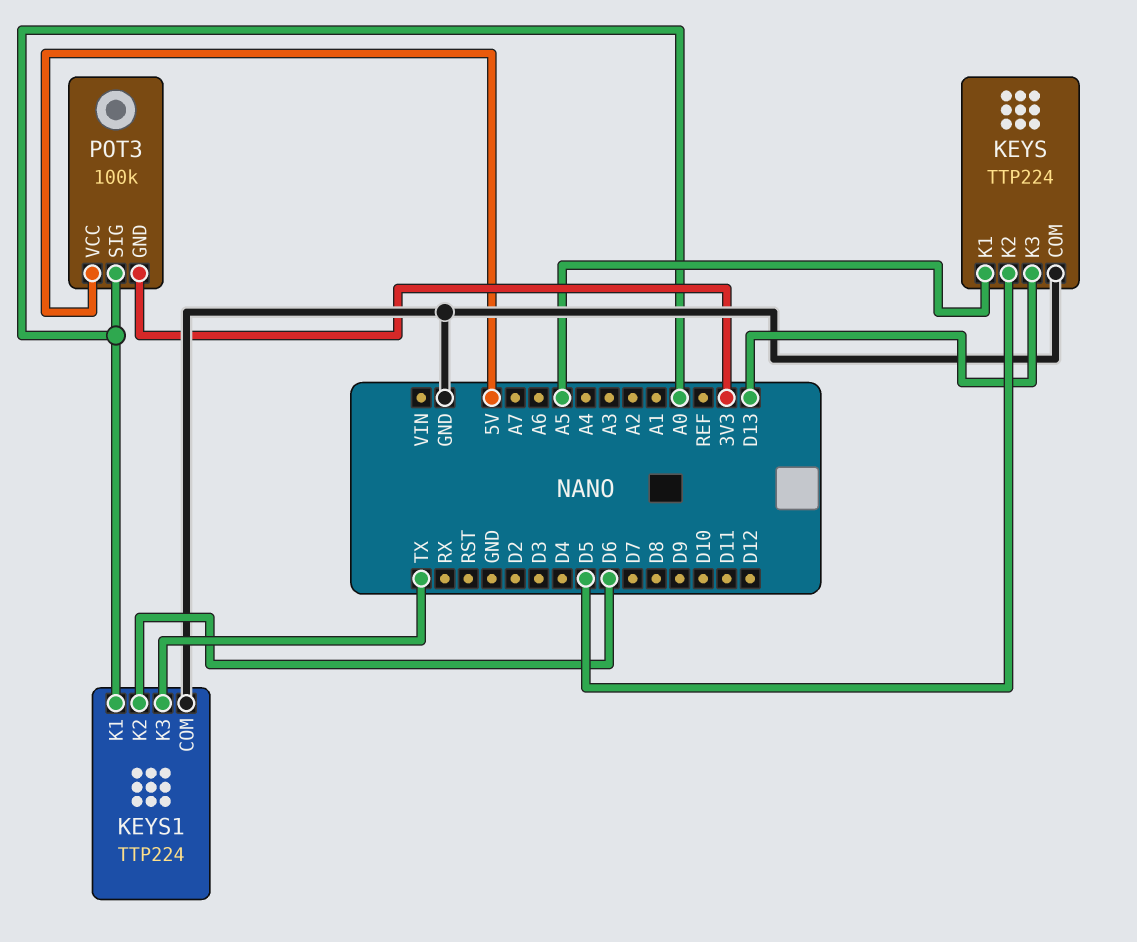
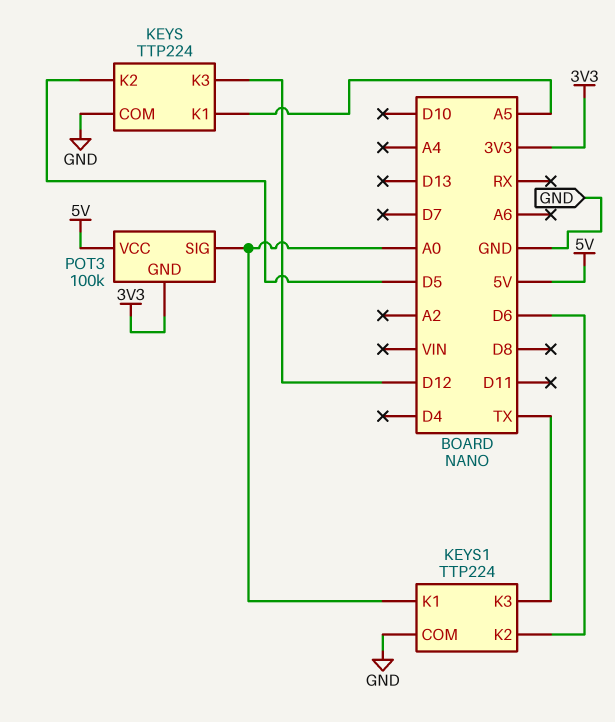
KEYS pin K3: D13 -> D12

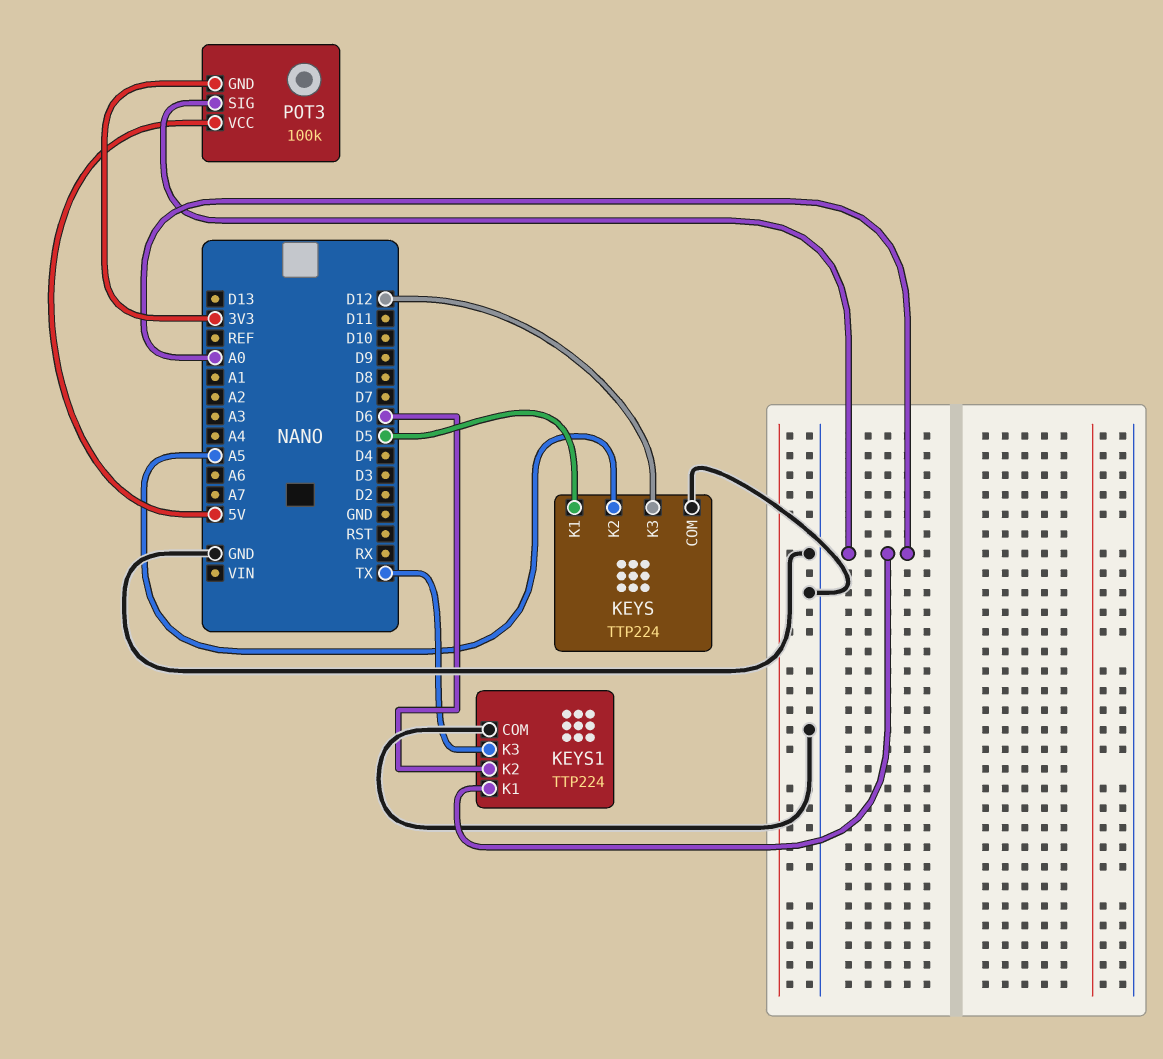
KEYS pin K1: A5 -> D5
KEYS pin K2: D5 -> A5

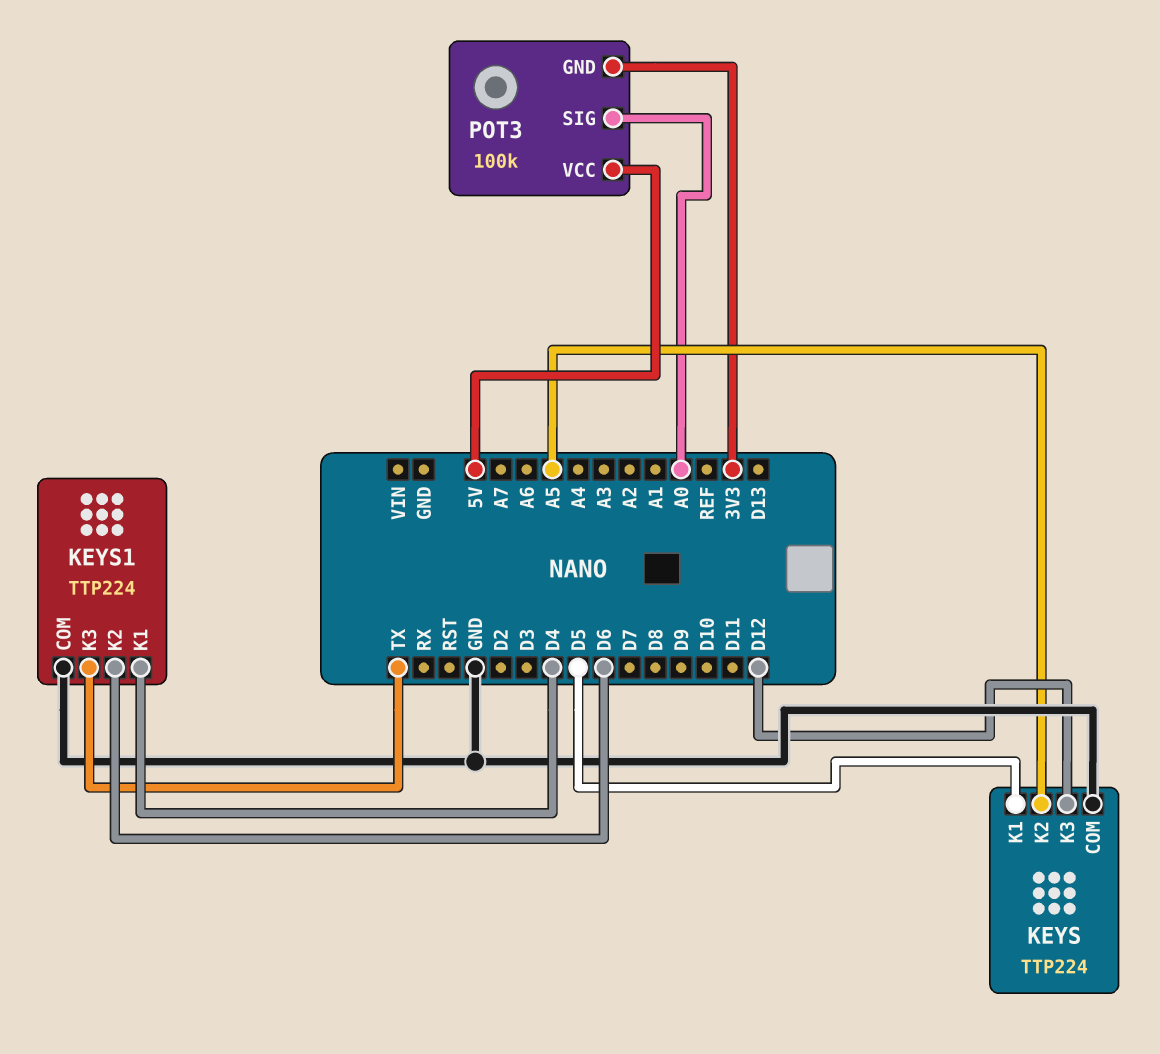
KEYS1 pin K1: A0 -> D4

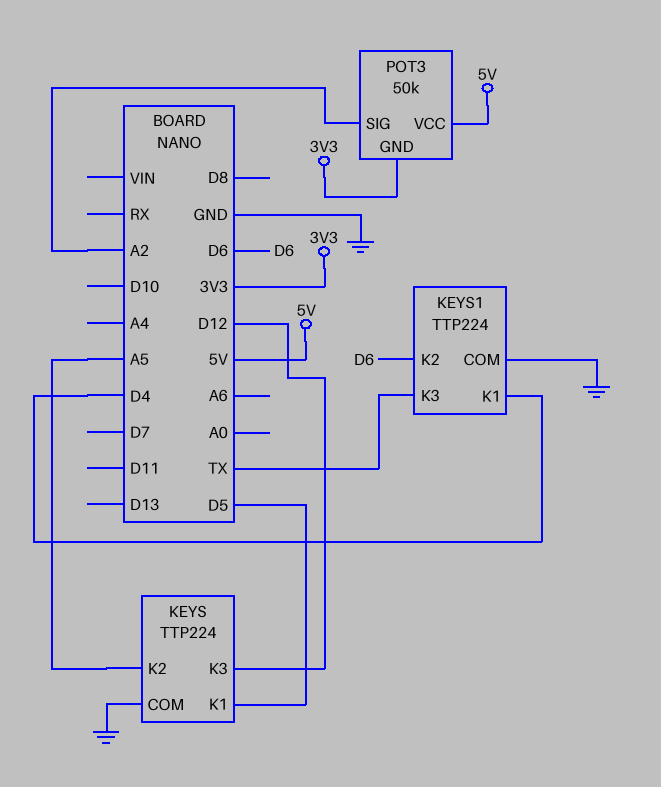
POT3: 100k -> 50k
POT3 pin SIG: A0 -> A2

